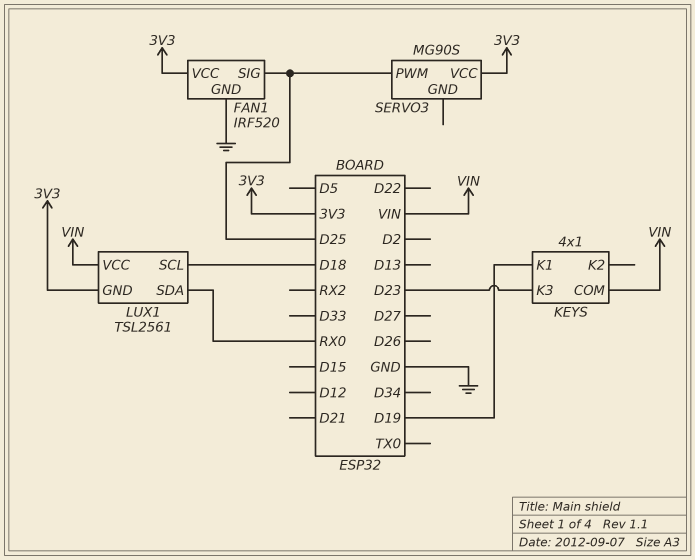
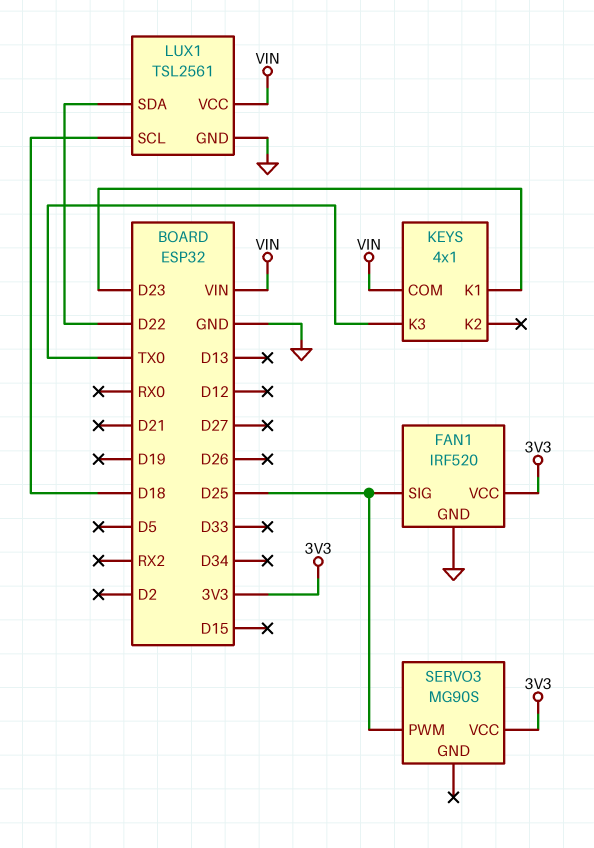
KEYS pin K1: D19 -> D23
KEYS pin K3: D23 -> TX0
LUX1 pin GND: 3V3 -> GND
LUX1 pin SDA: RX0 -> D22

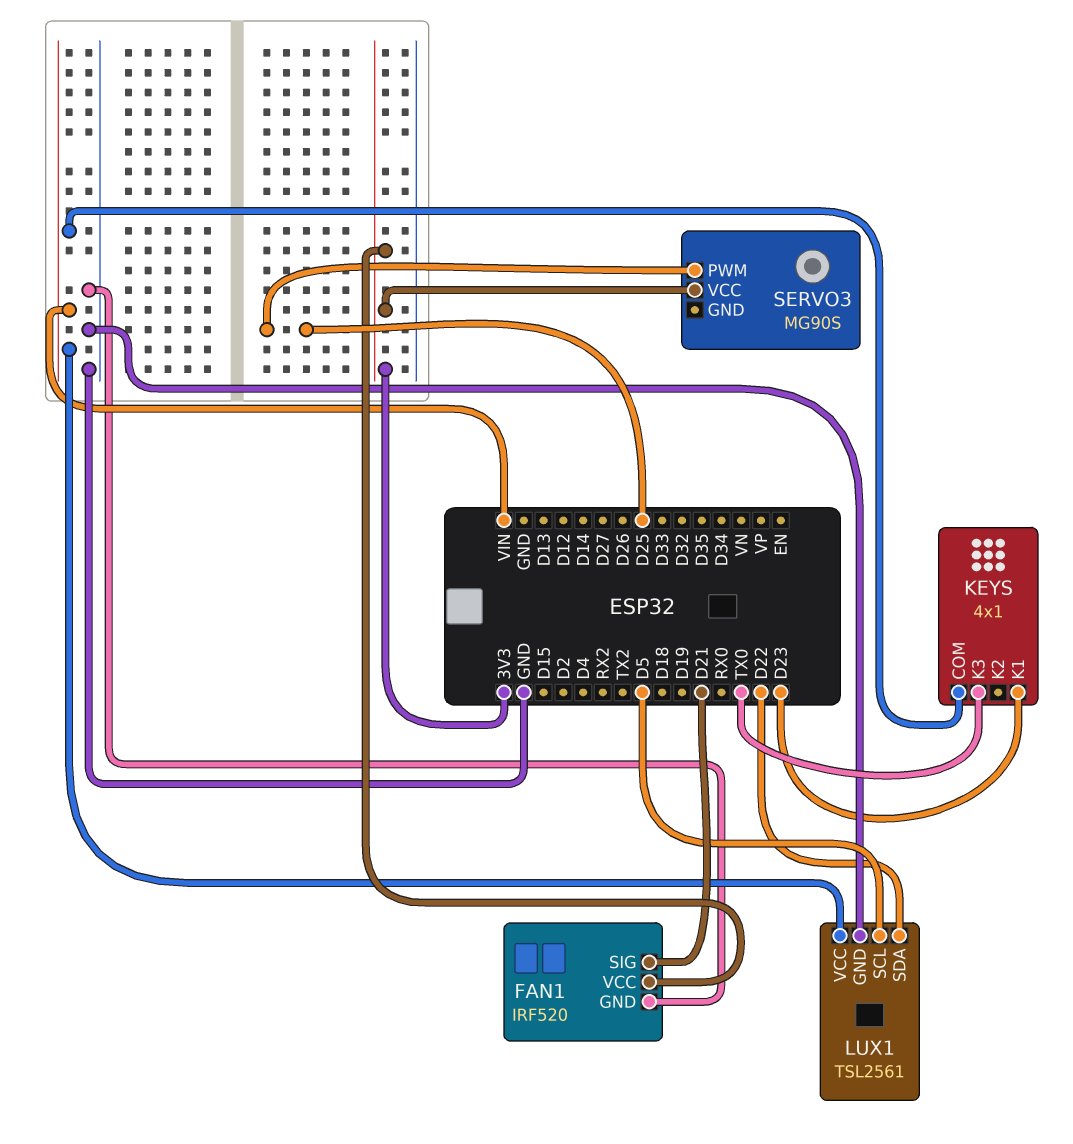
FAN1 pin SIG: D25 -> D21
LUX1 pin SCL: D18 -> D5

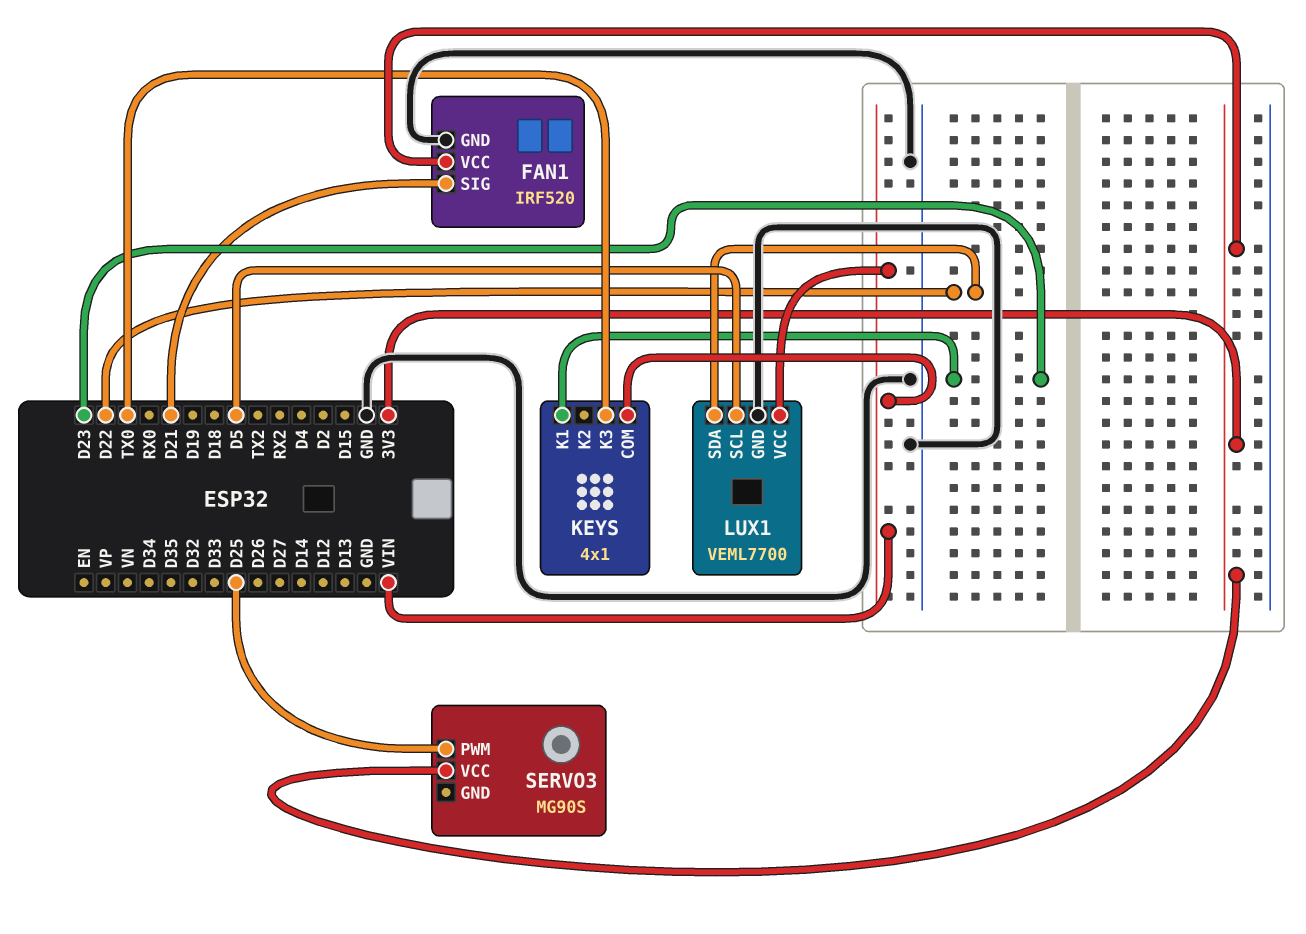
LUX1: TSL2561 -> VEML7700

